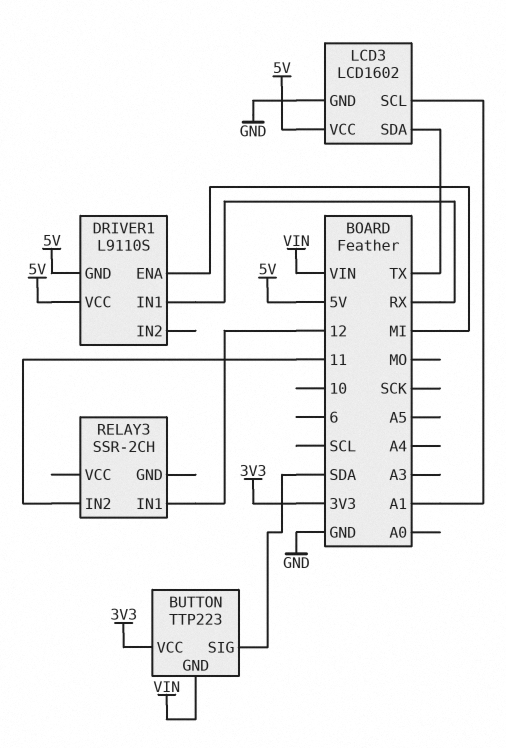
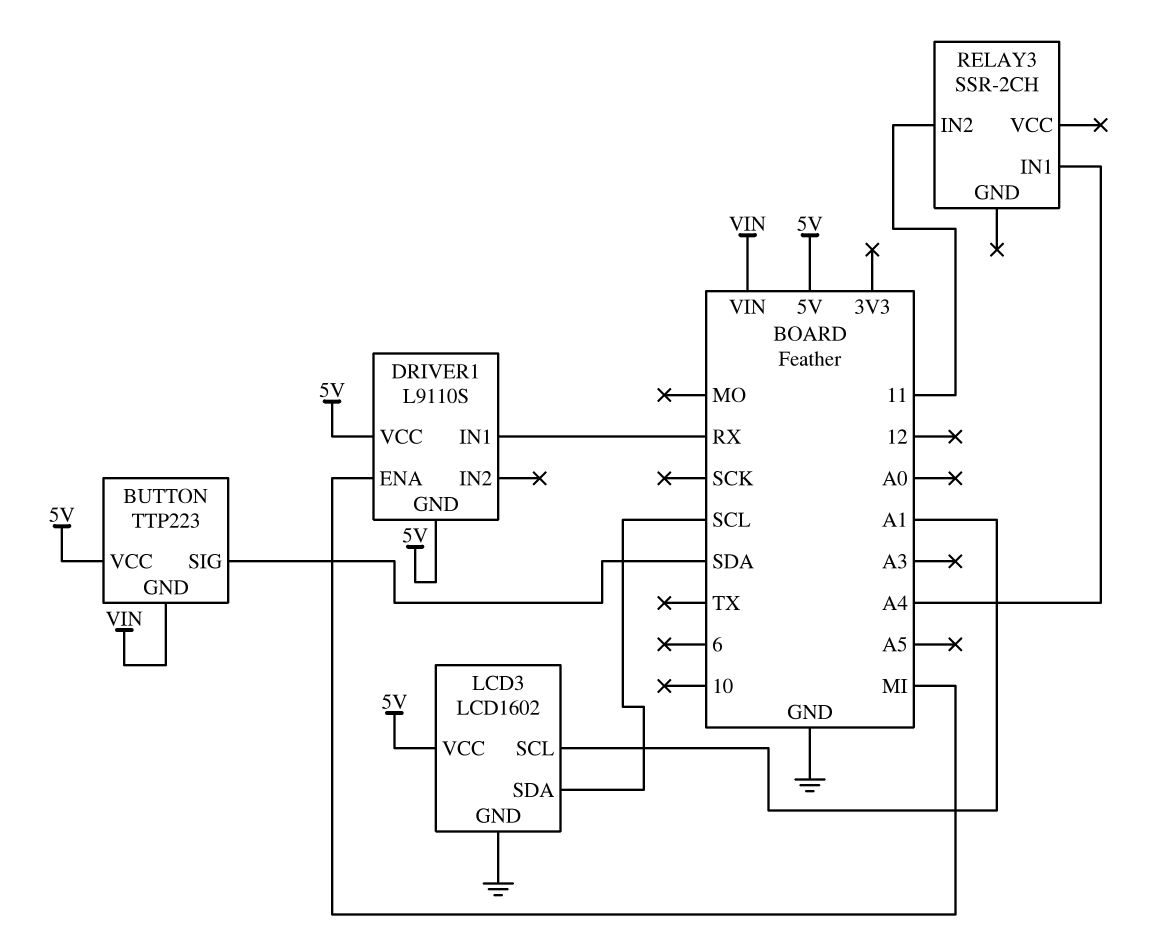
BUTTON pin VCC: 3V3 -> 5V
LCD3 pin SDA: TX -> SCL
RELAY3 pin IN1: 12 -> A4

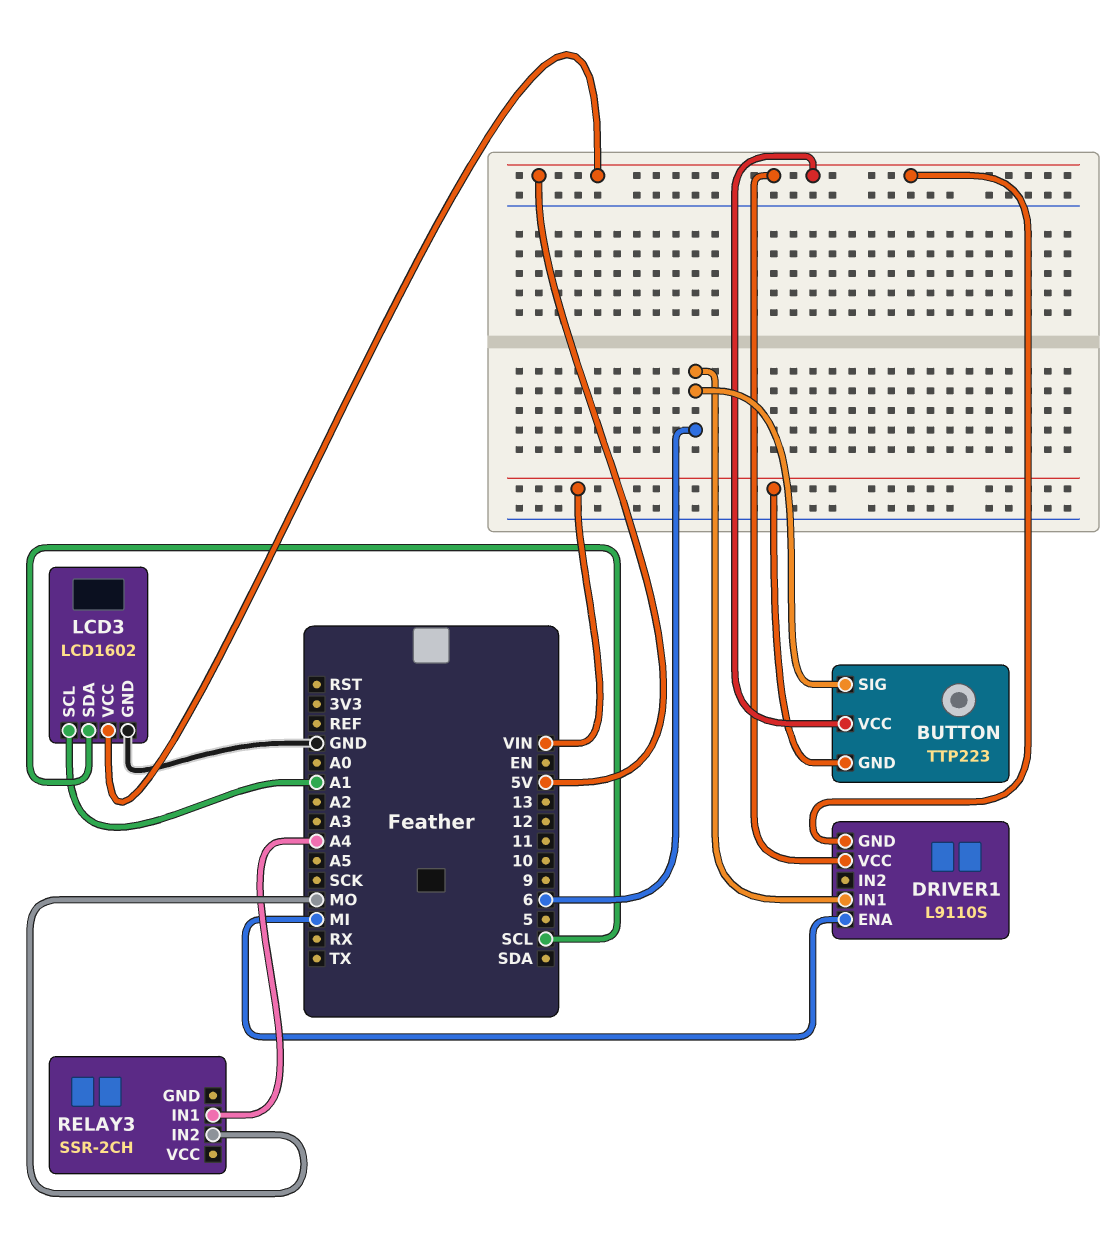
BUTTON pin SIG: SDA -> 6
DRIVER1 pin IN1: RX -> 6
RELAY3 pin IN2: 11 -> MO

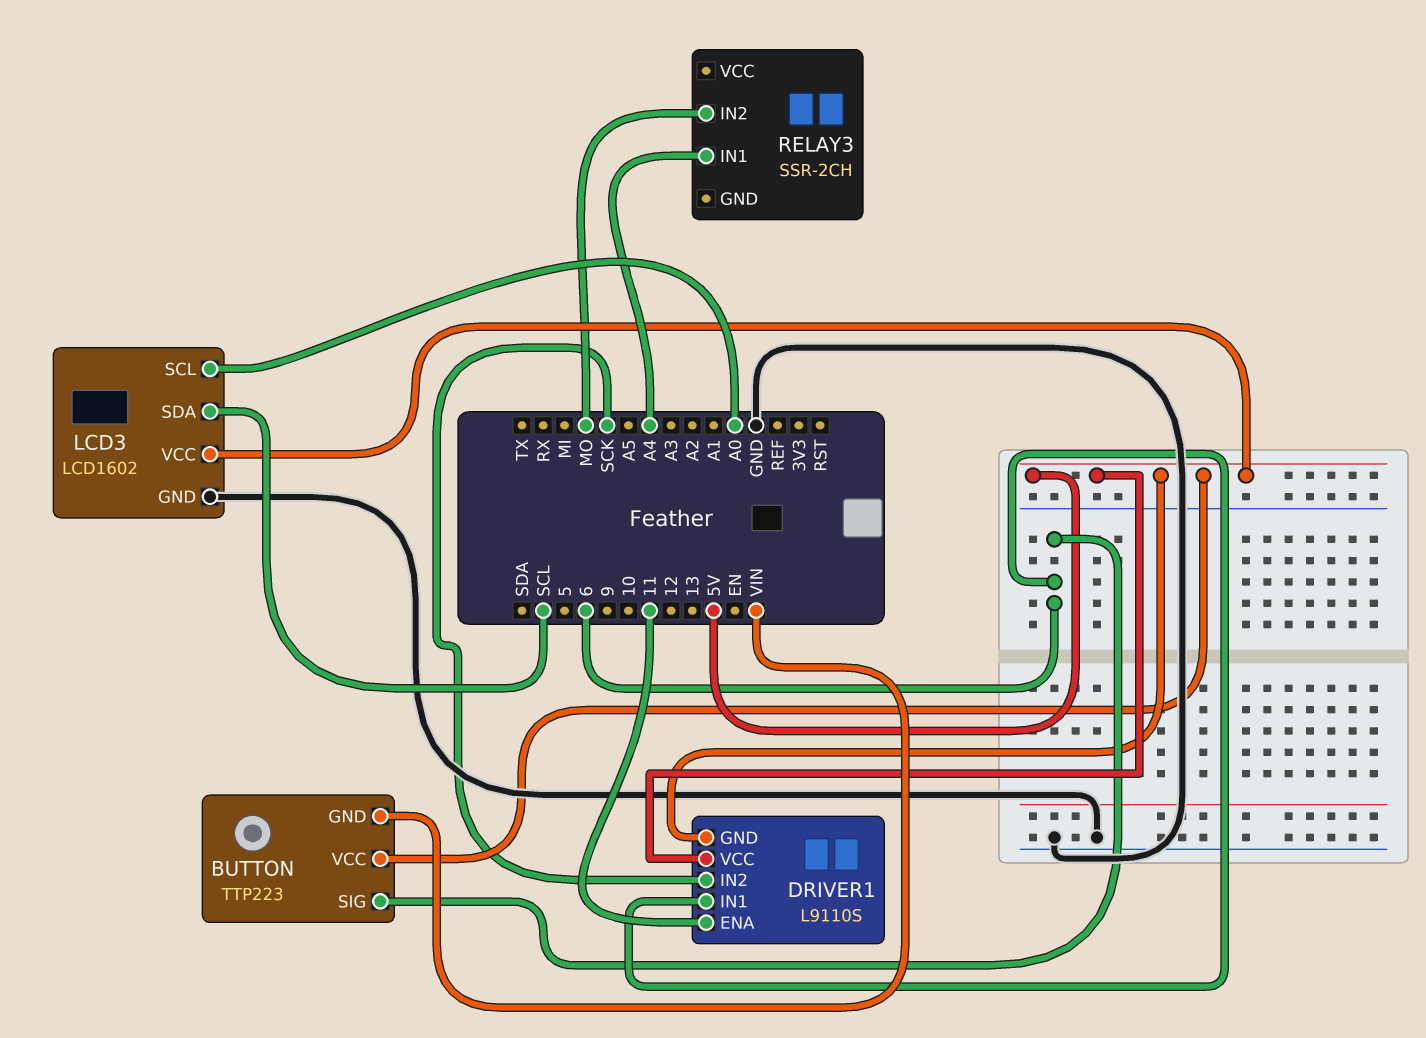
DRIVER1 pin ENA: MI -> 11
DRIVER1 pin IN2: none -> SCK
LCD3 pin SCL: A1 -> A0

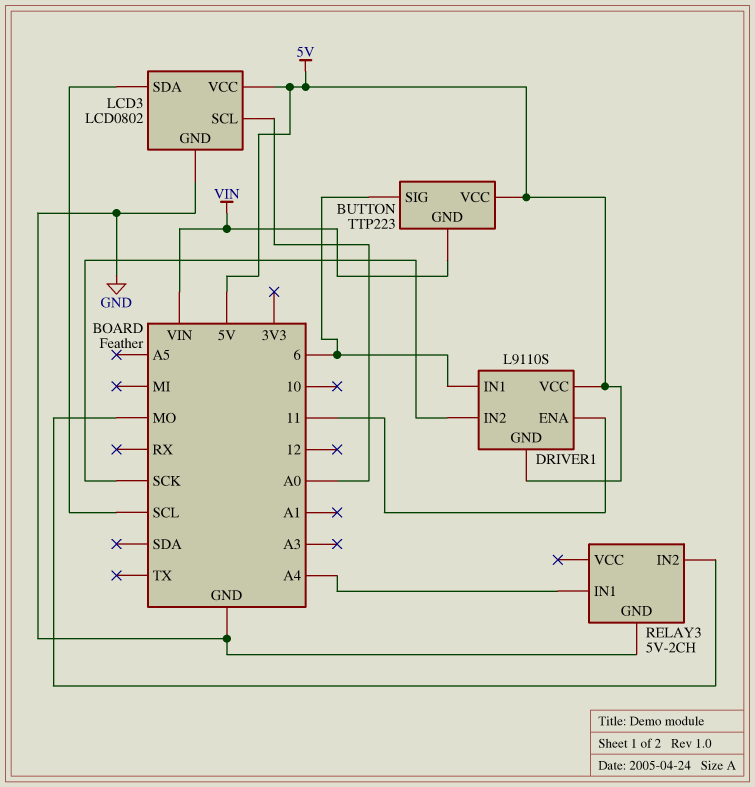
LCD3: LCD1602 -> LCD0802
RELAY3: SSR-2CH -> 5V-2CH
RELAY3 pin GND: none -> GND

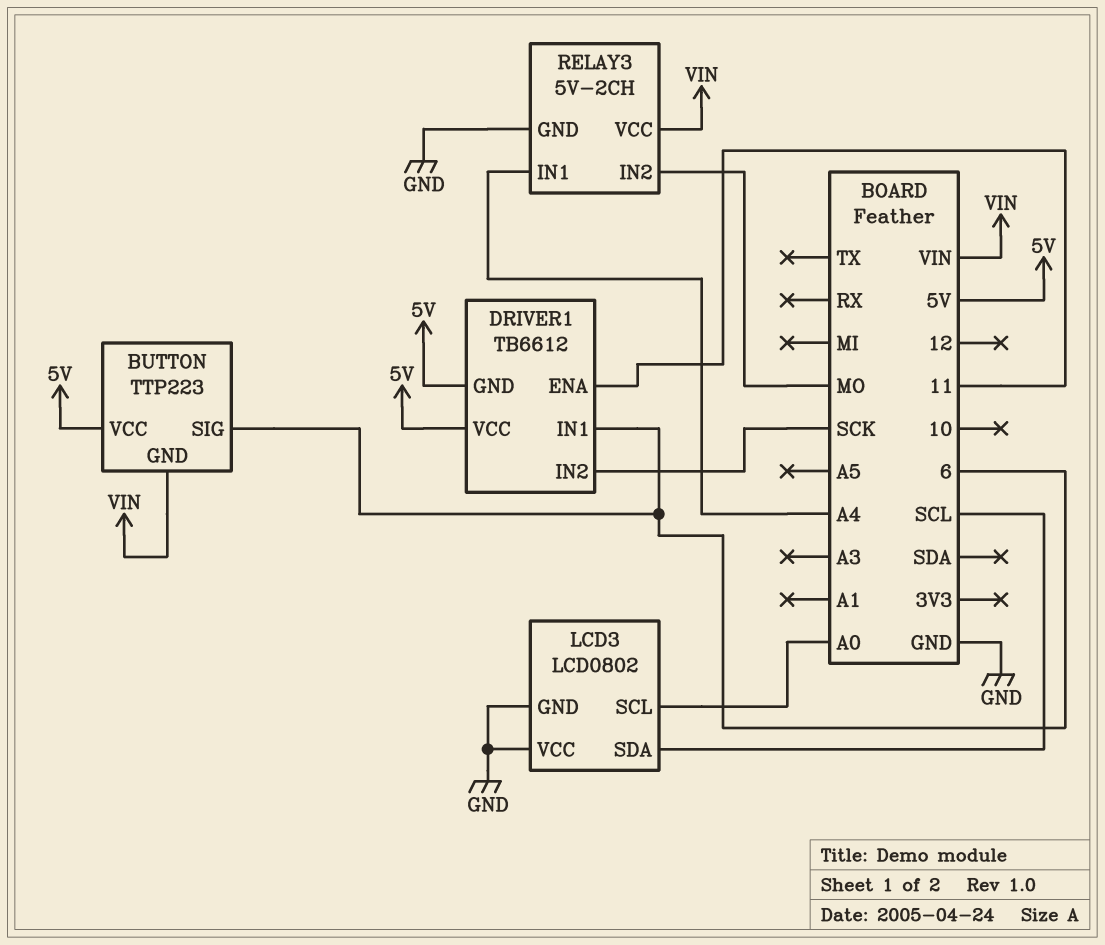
DRIVER1: L9110S -> TB6612
LCD3 pin VCC: 5V -> GND
RELAY3 pin VCC: none -> VIN

